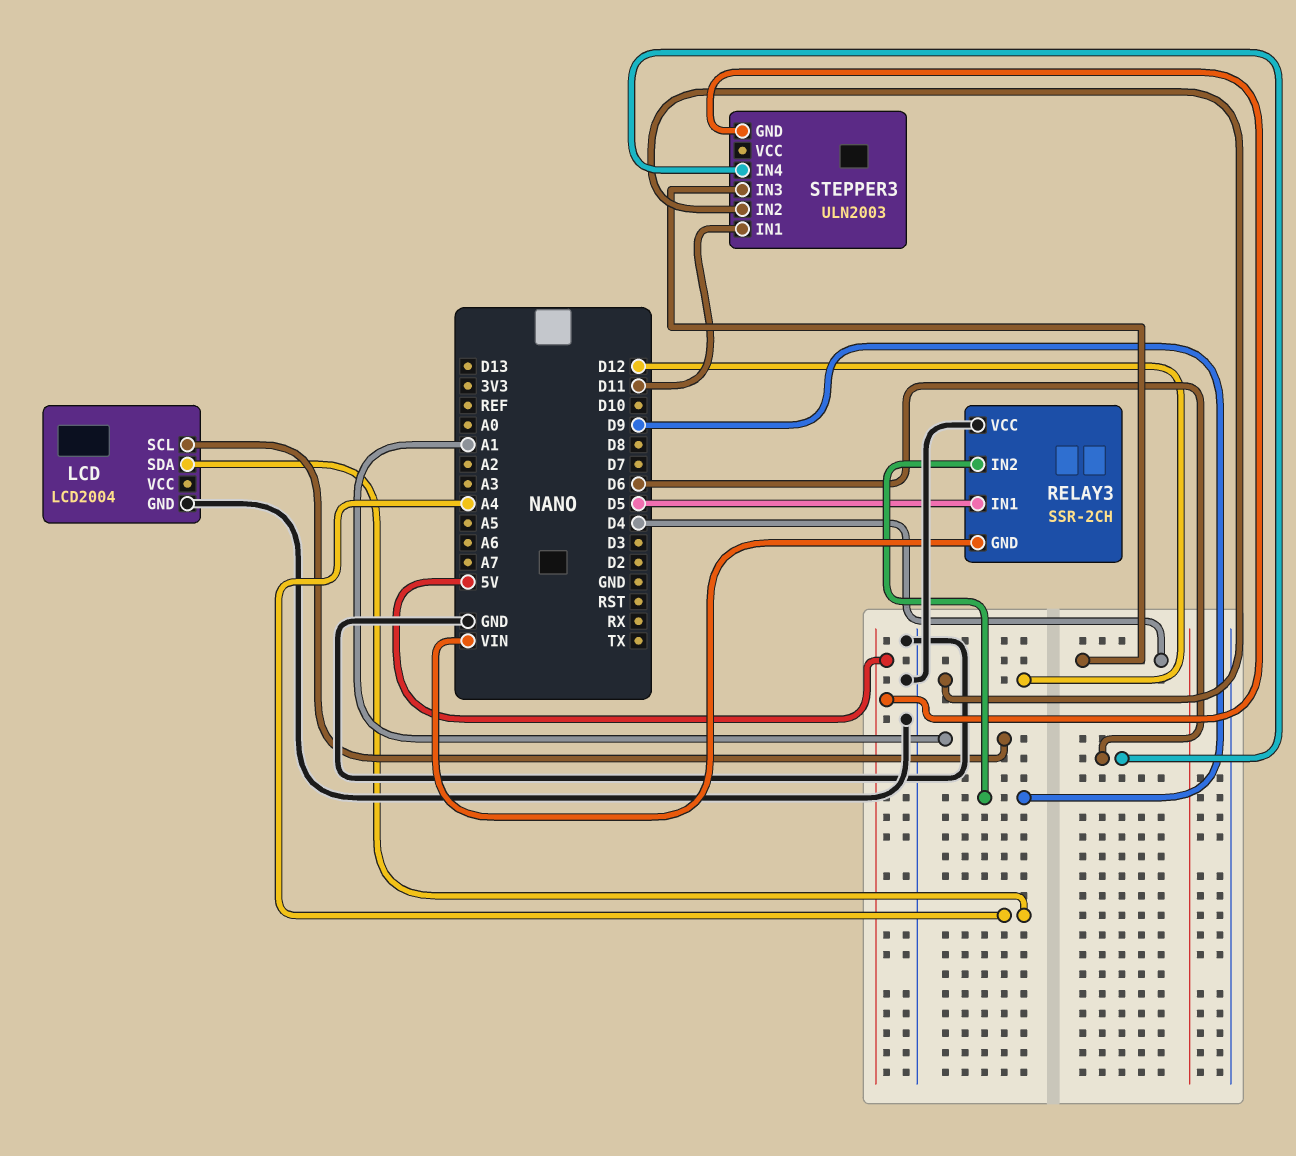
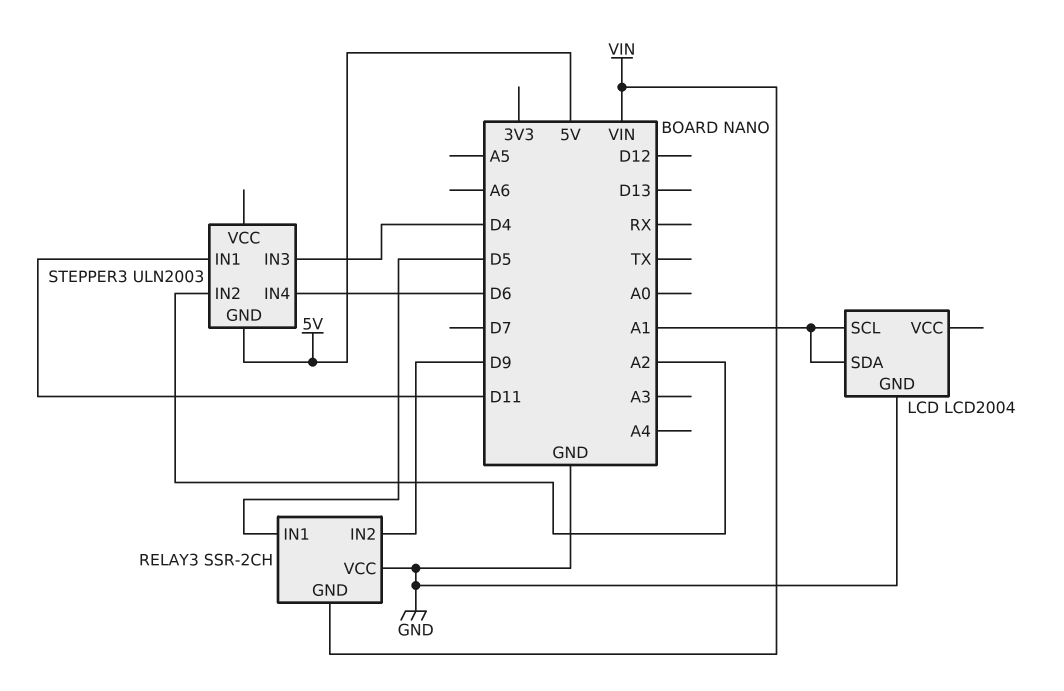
LCD pin SDA: A4 -> A1
STEPPER3 pin IN2: D12 -> A2

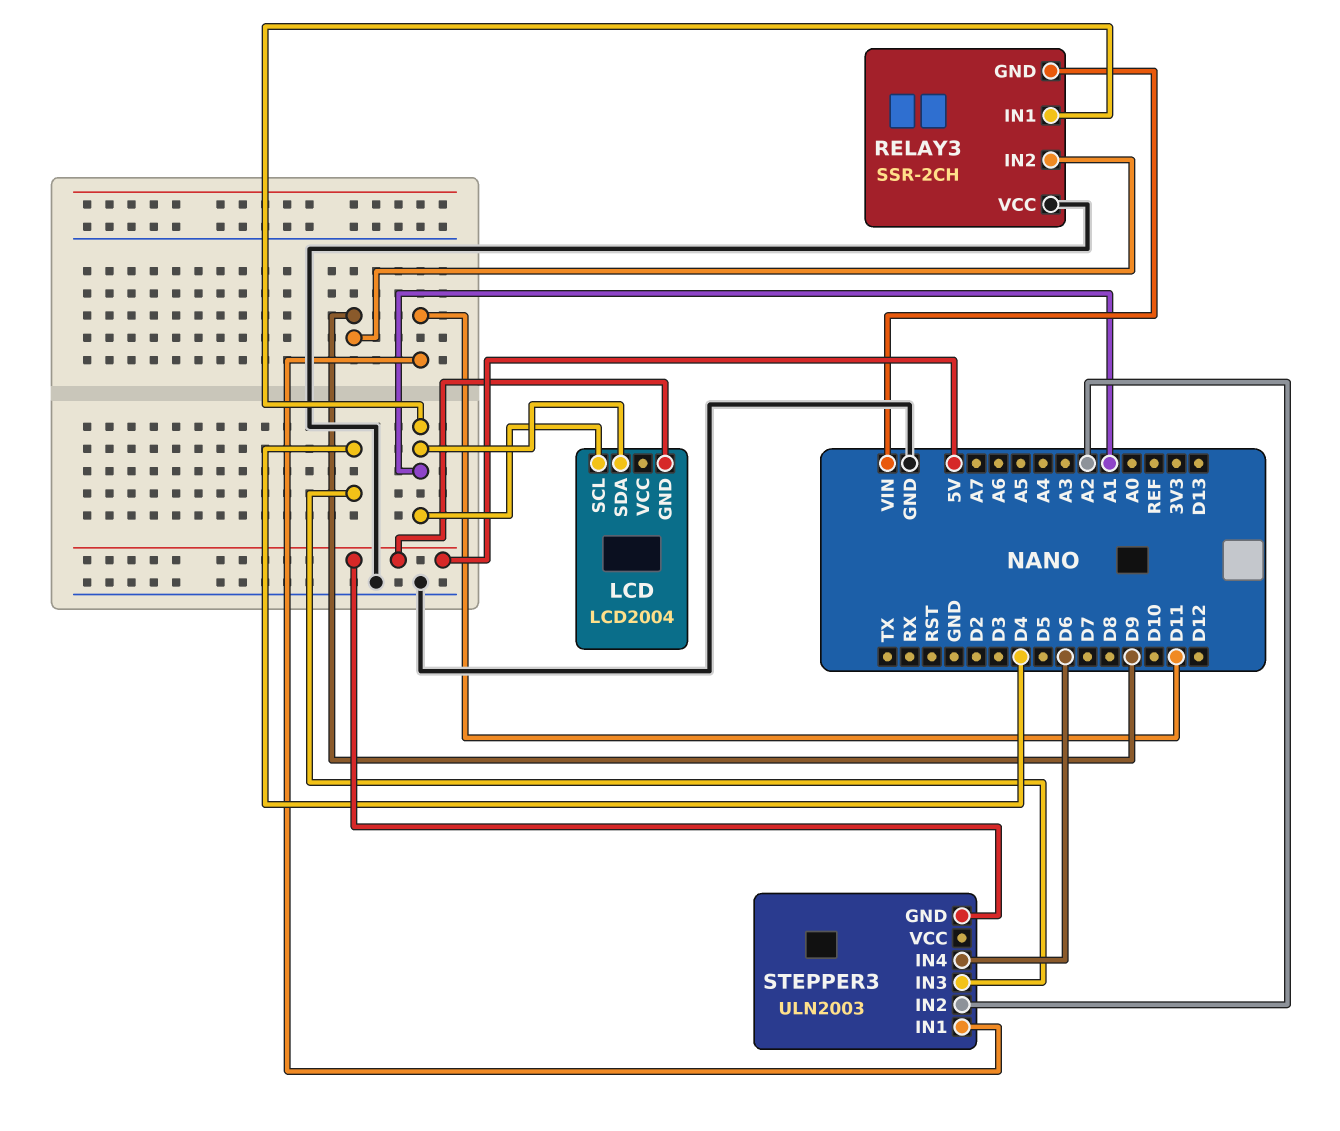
LCD pin GND: GND -> 5V
RELAY3 pin IN1: D5 -> A1

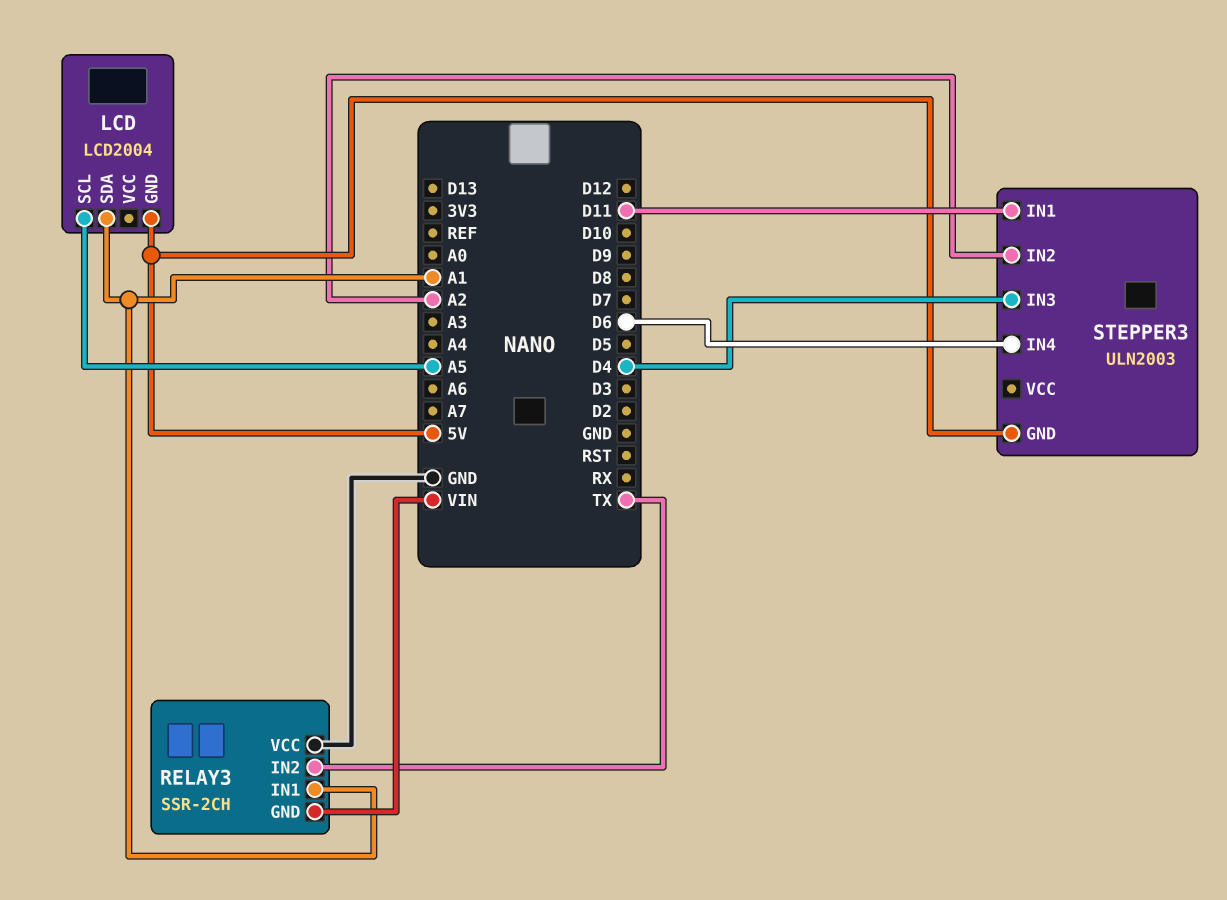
LCD pin SCL: A1 -> A5
RELAY3 pin IN2: D9 -> TX

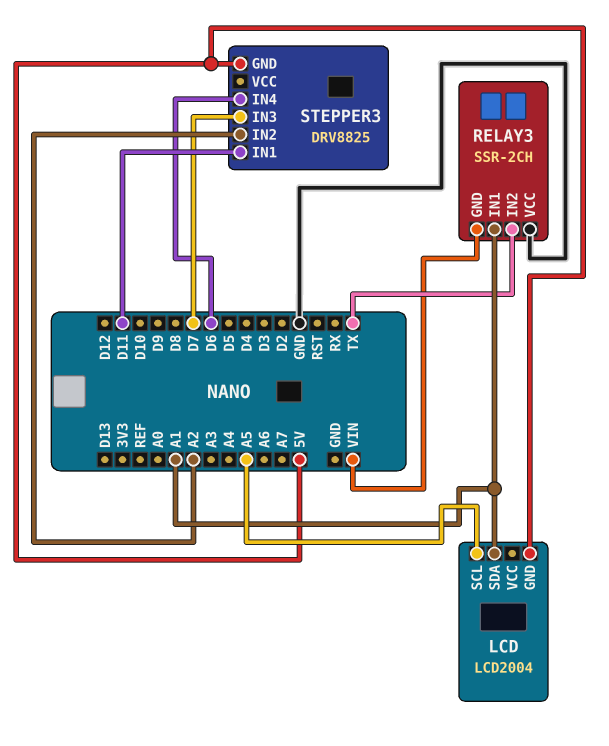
STEPPER3: ULN2003 -> DRV8825
STEPPER3 pin IN3: D4 -> D7

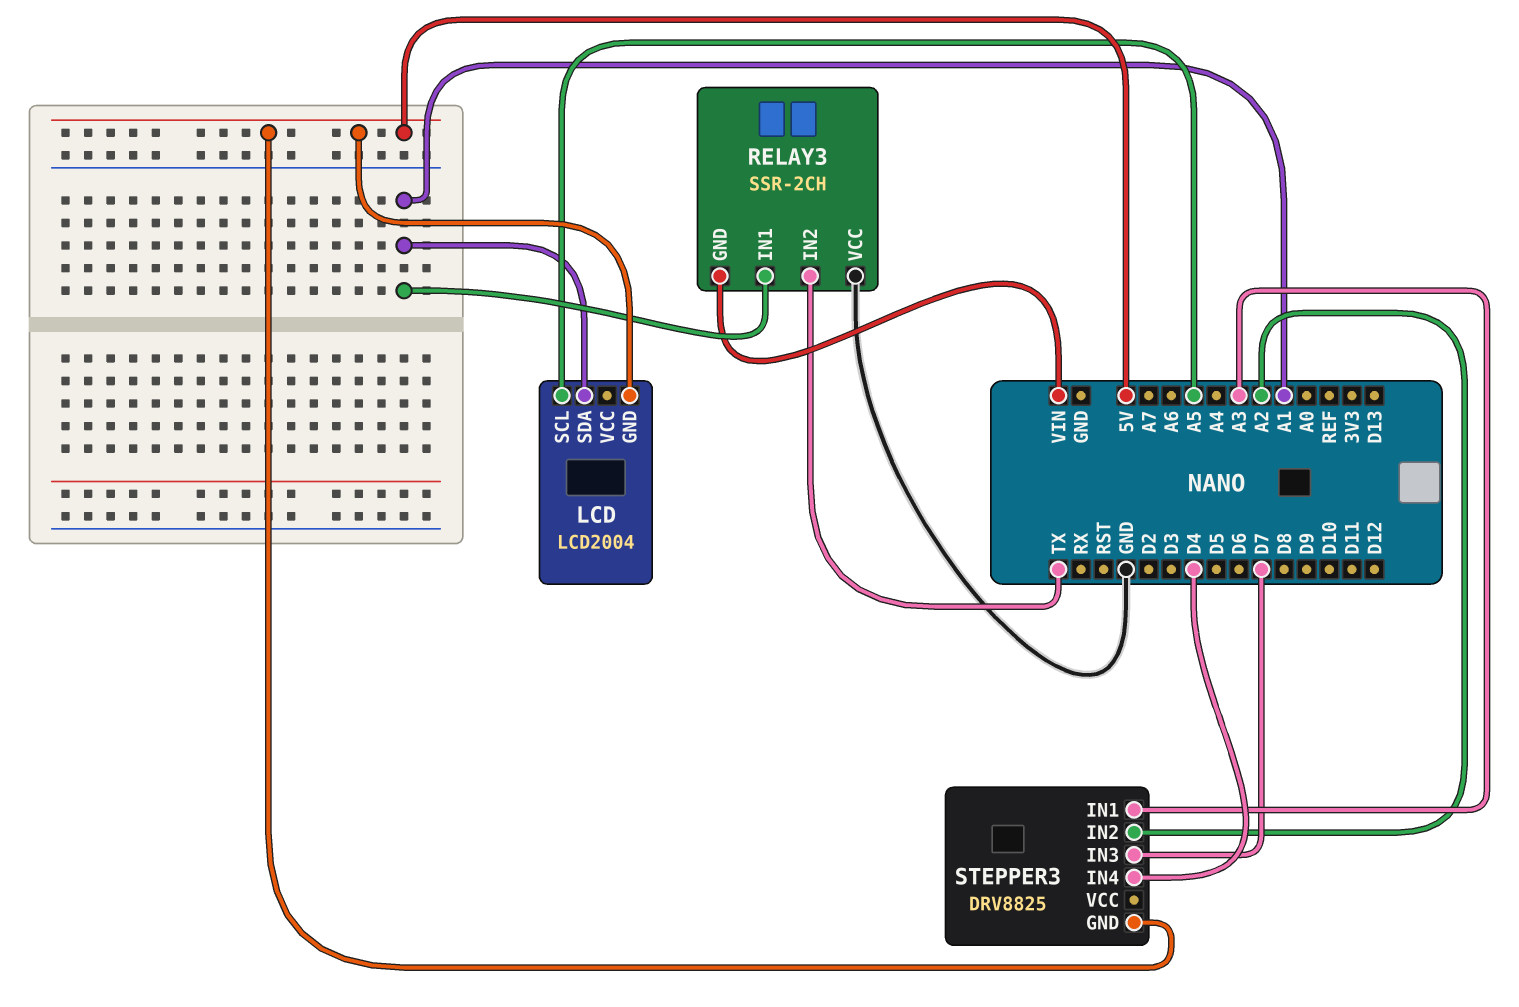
STEPPER3 pin IN1: D11 -> A3
STEPPER3 pin IN4: D6 -> D4

